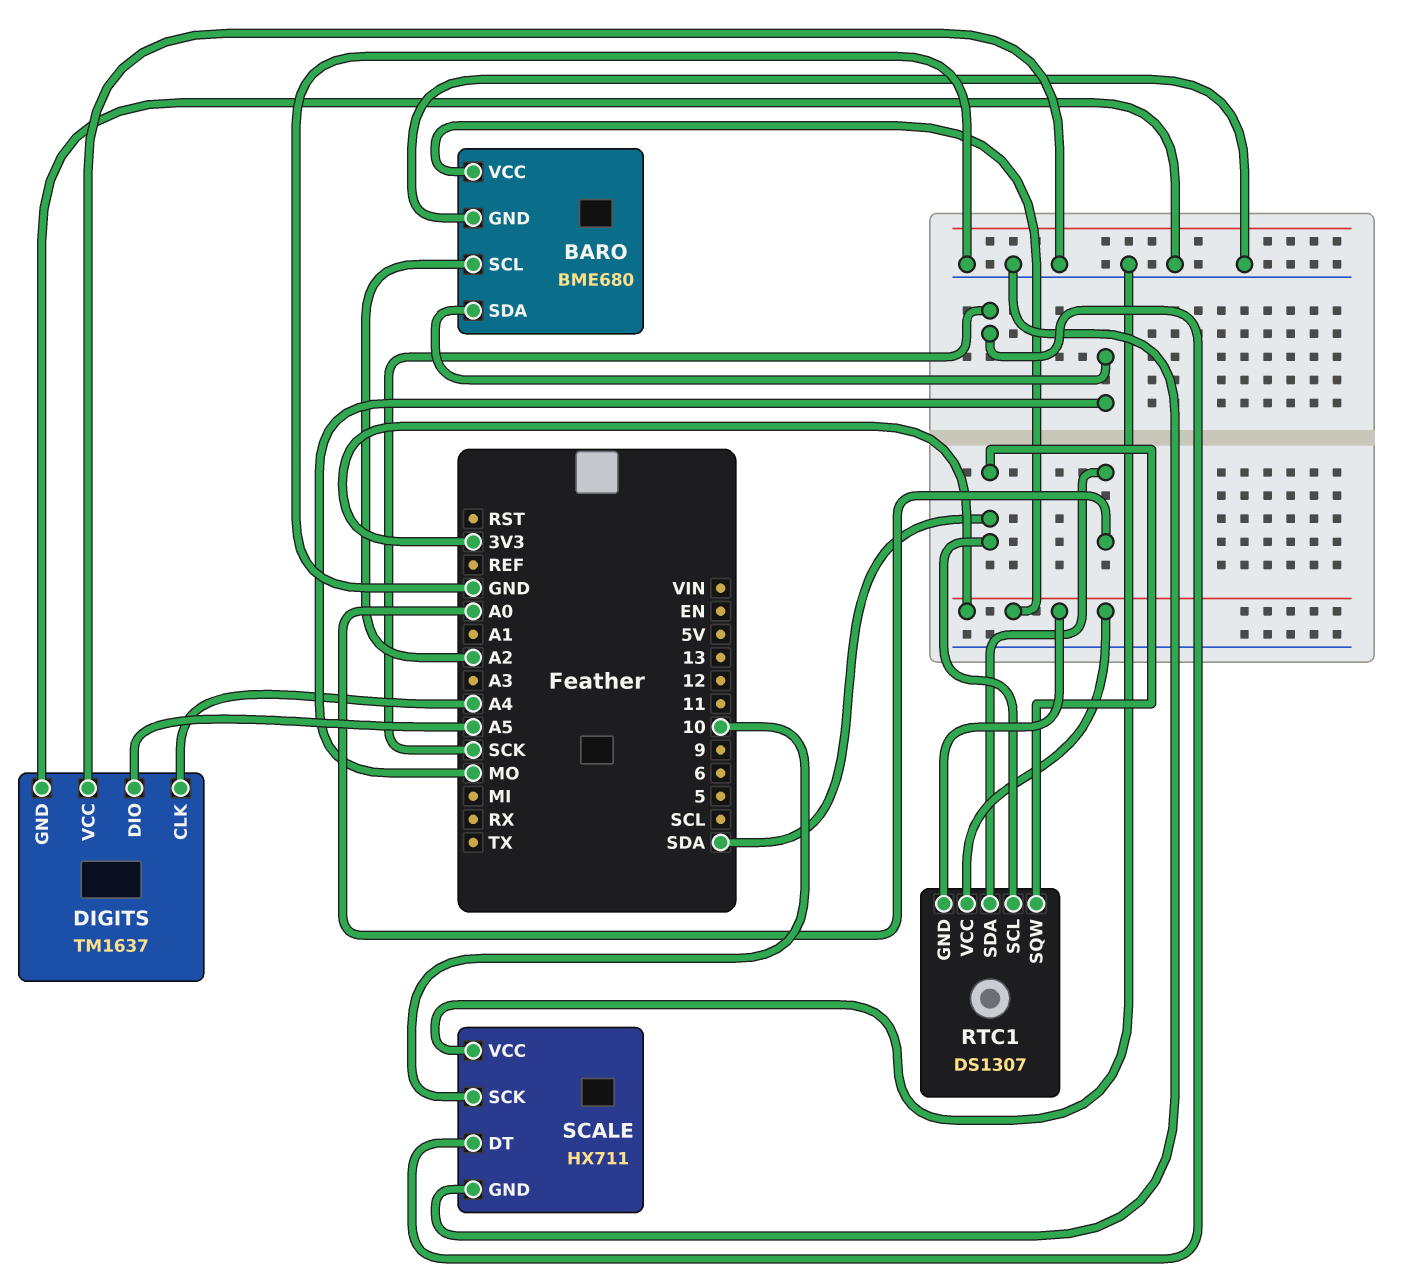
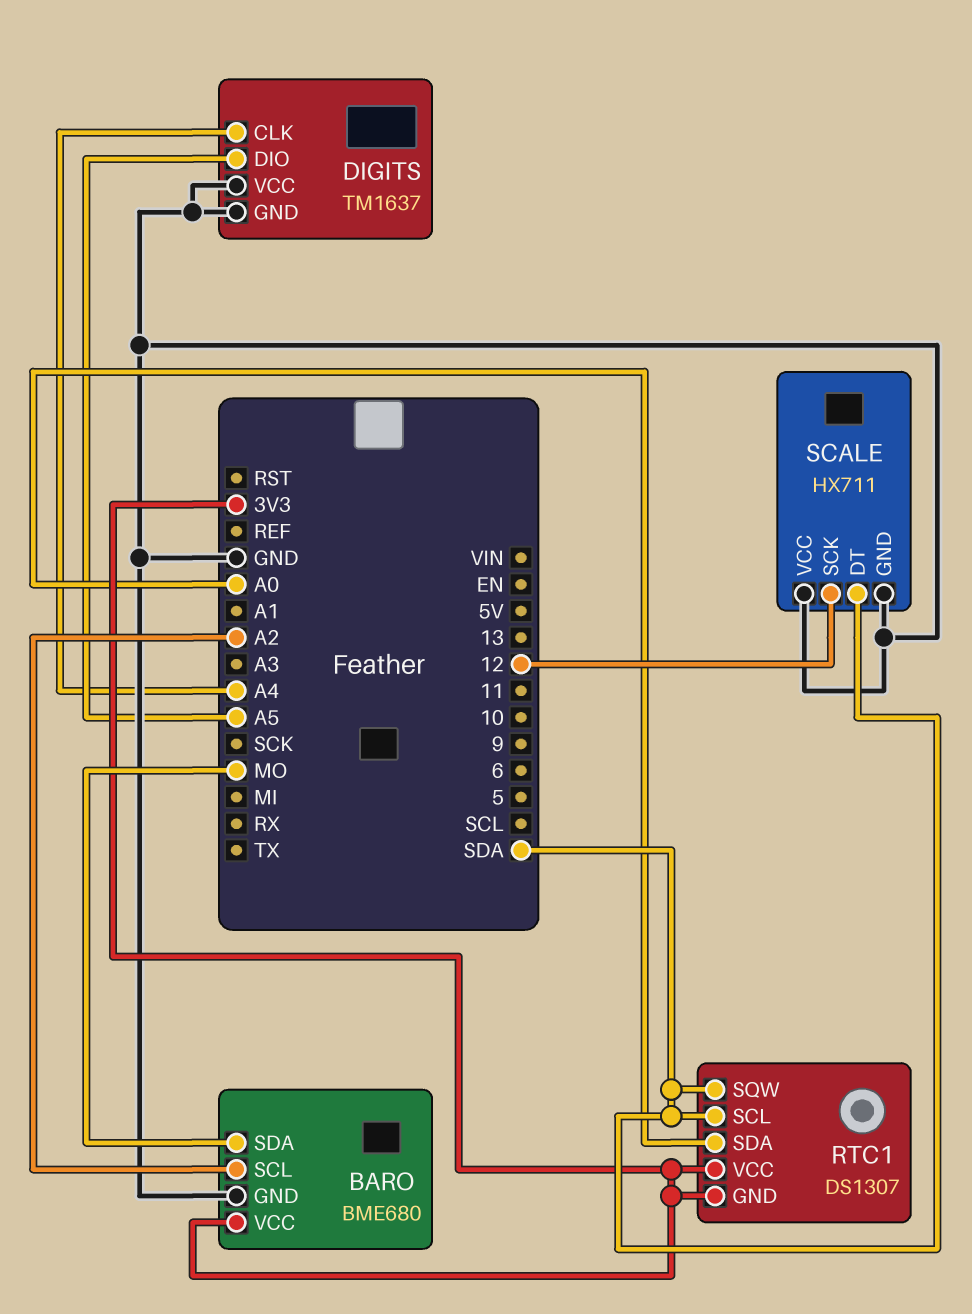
SCALE pin DT: SCK -> SDA
SCALE pin SCK: 10 -> 12

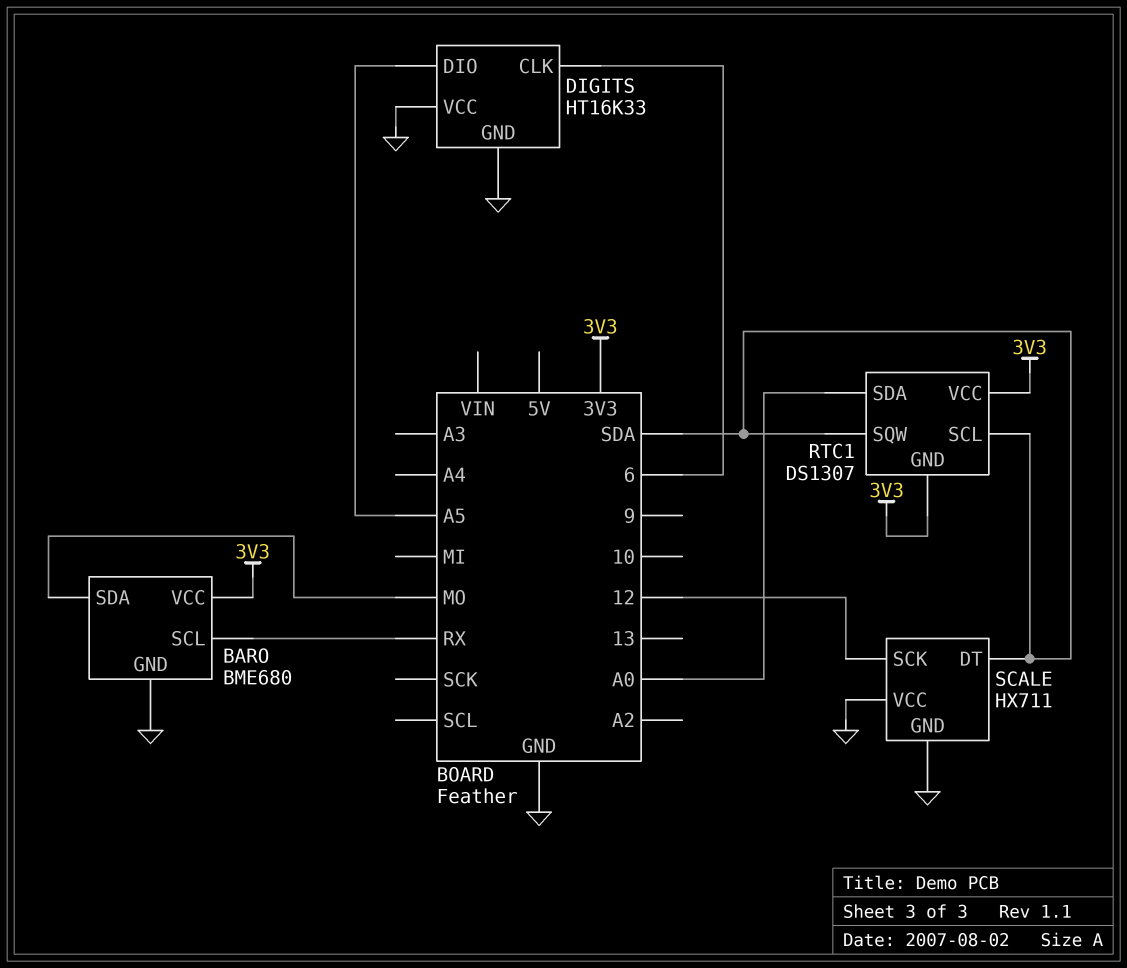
BARO pin SCL: A2 -> RX
DIGITS: TM1637 -> HT16K33
DIGITS pin CLK: A4 -> 6

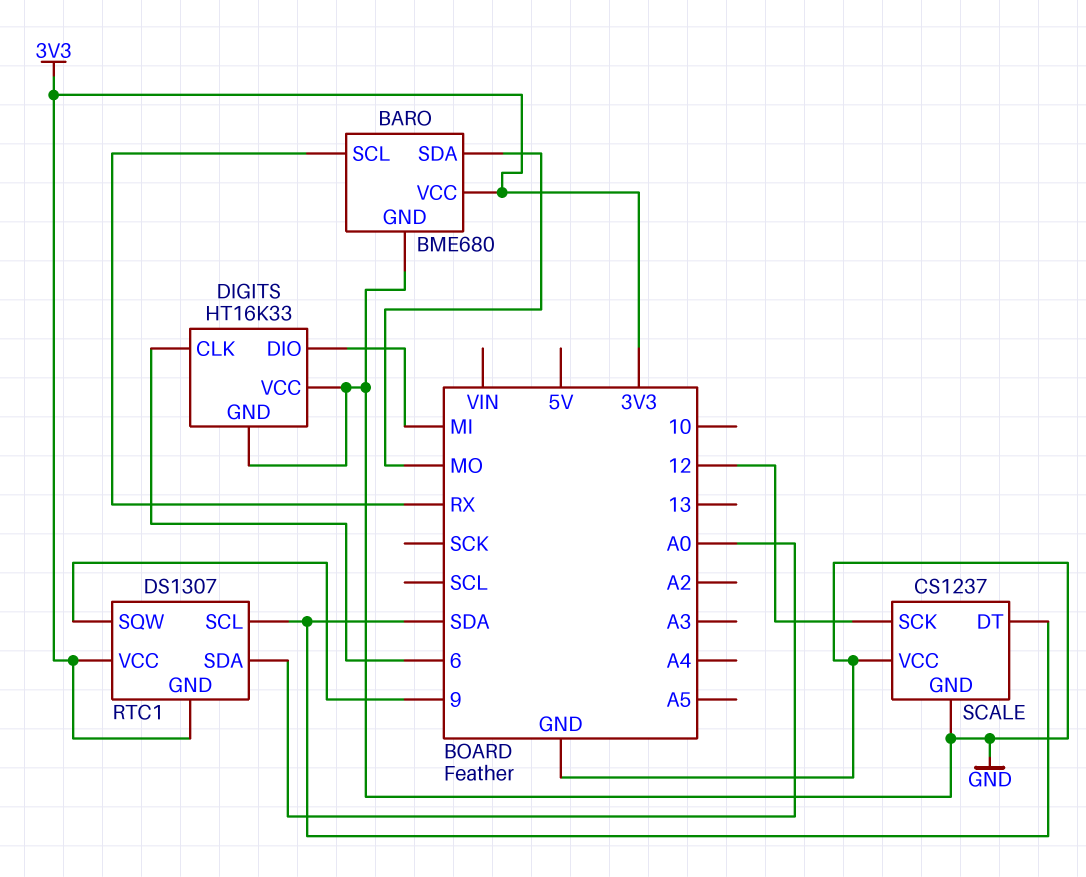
DIGITS pin DIO: A5 -> MI
RTC1 pin SQW: SDA -> 9
SCALE: HX711 -> CS1237

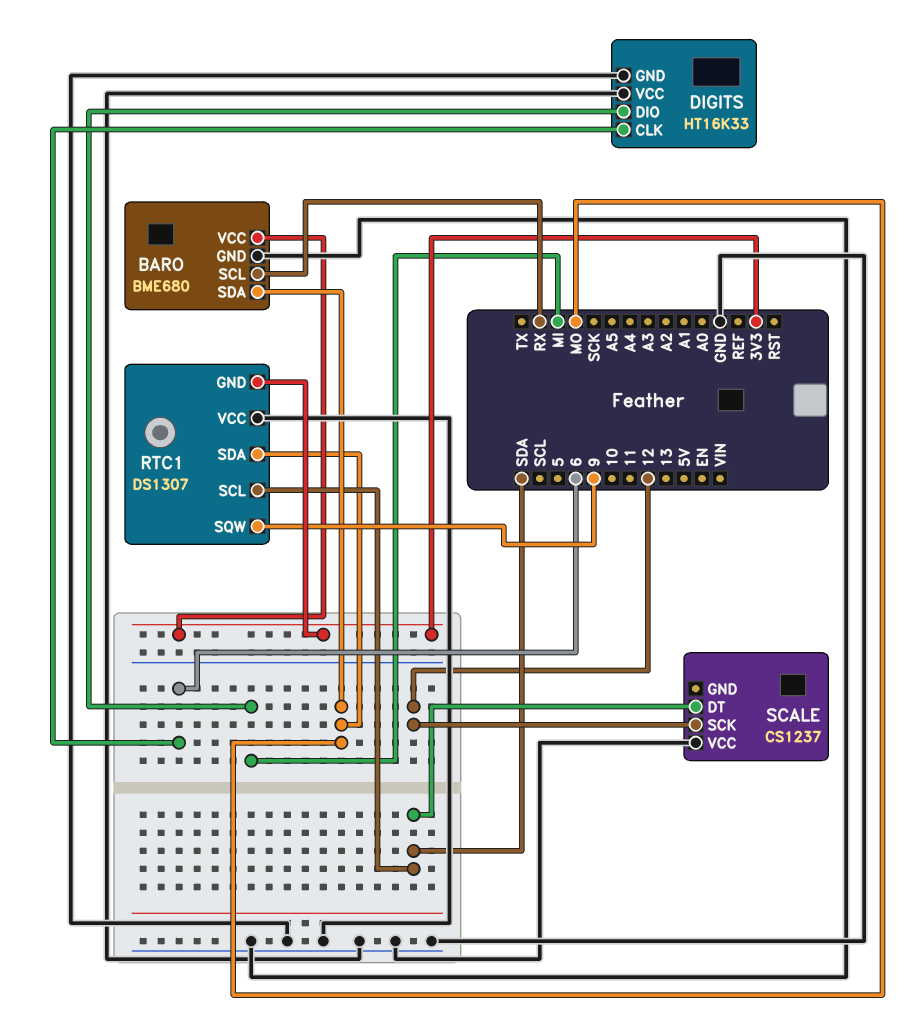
RTC1 pin SDA: A0 -> MO
RTC1 pin VCC: 3V3 -> GND
SCALE pin GND: GND -> none

